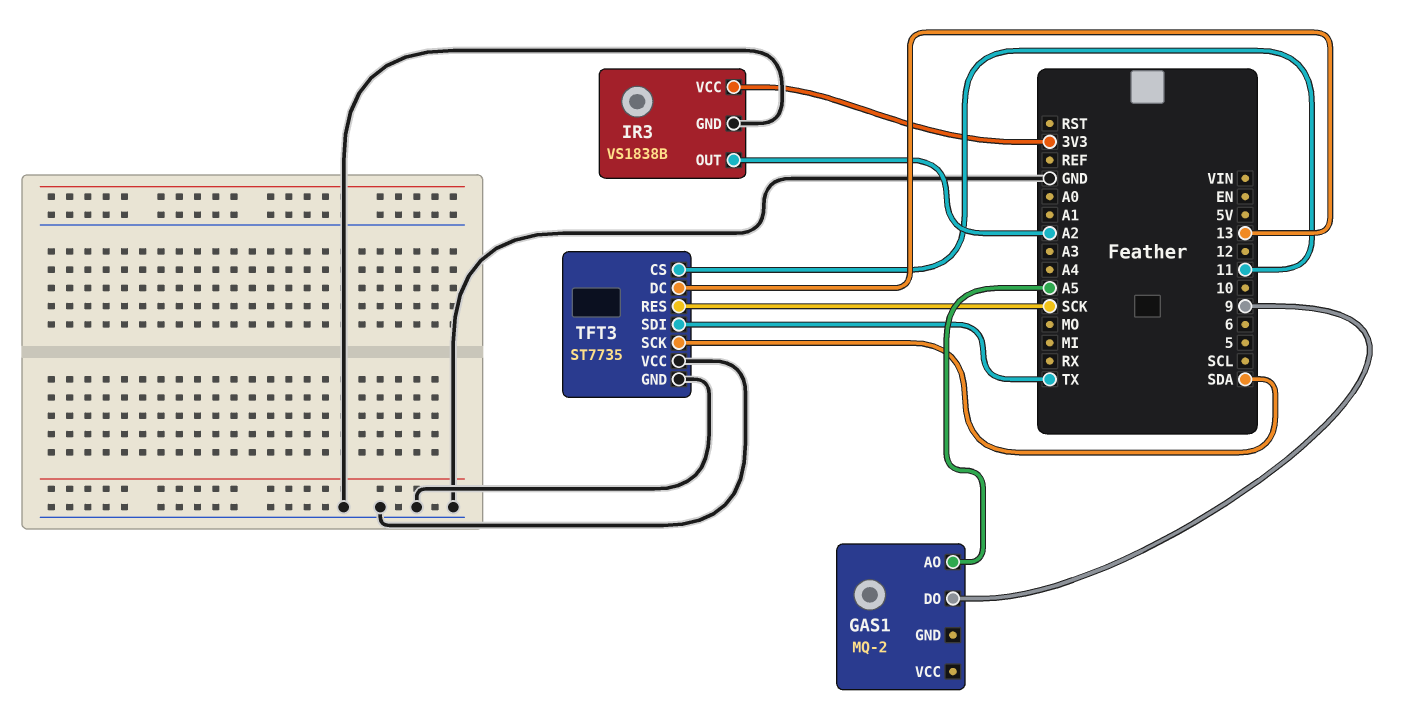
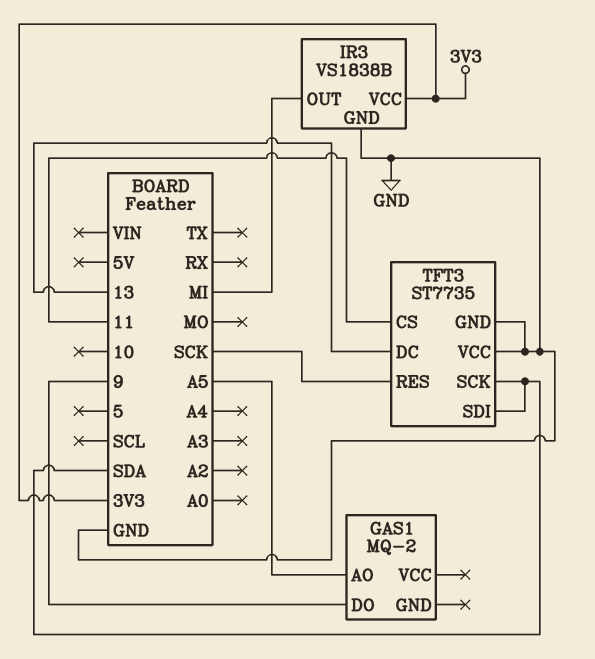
IR3 pin OUT: A2 -> MI
TFT3 pin SDI: TX -> SDA

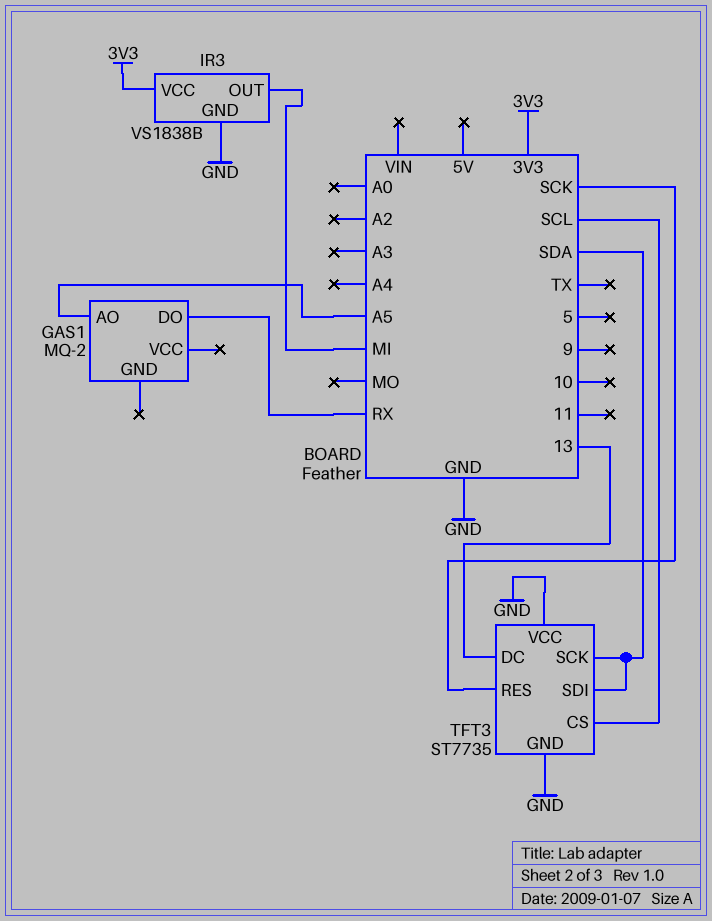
GAS1 pin DO: 9 -> RX
TFT3 pin CS: 11 -> SCL

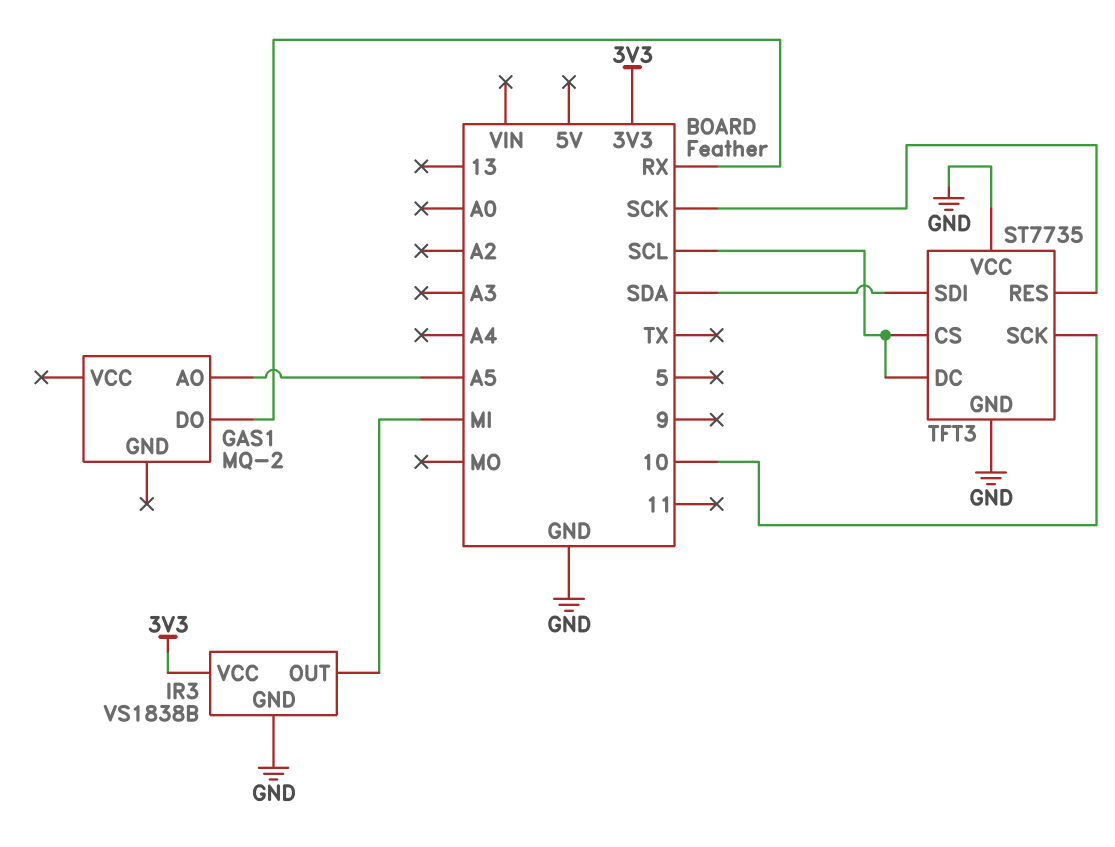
TFT3 pin DC: 13 -> SCL
TFT3 pin SCK: SDA -> 10

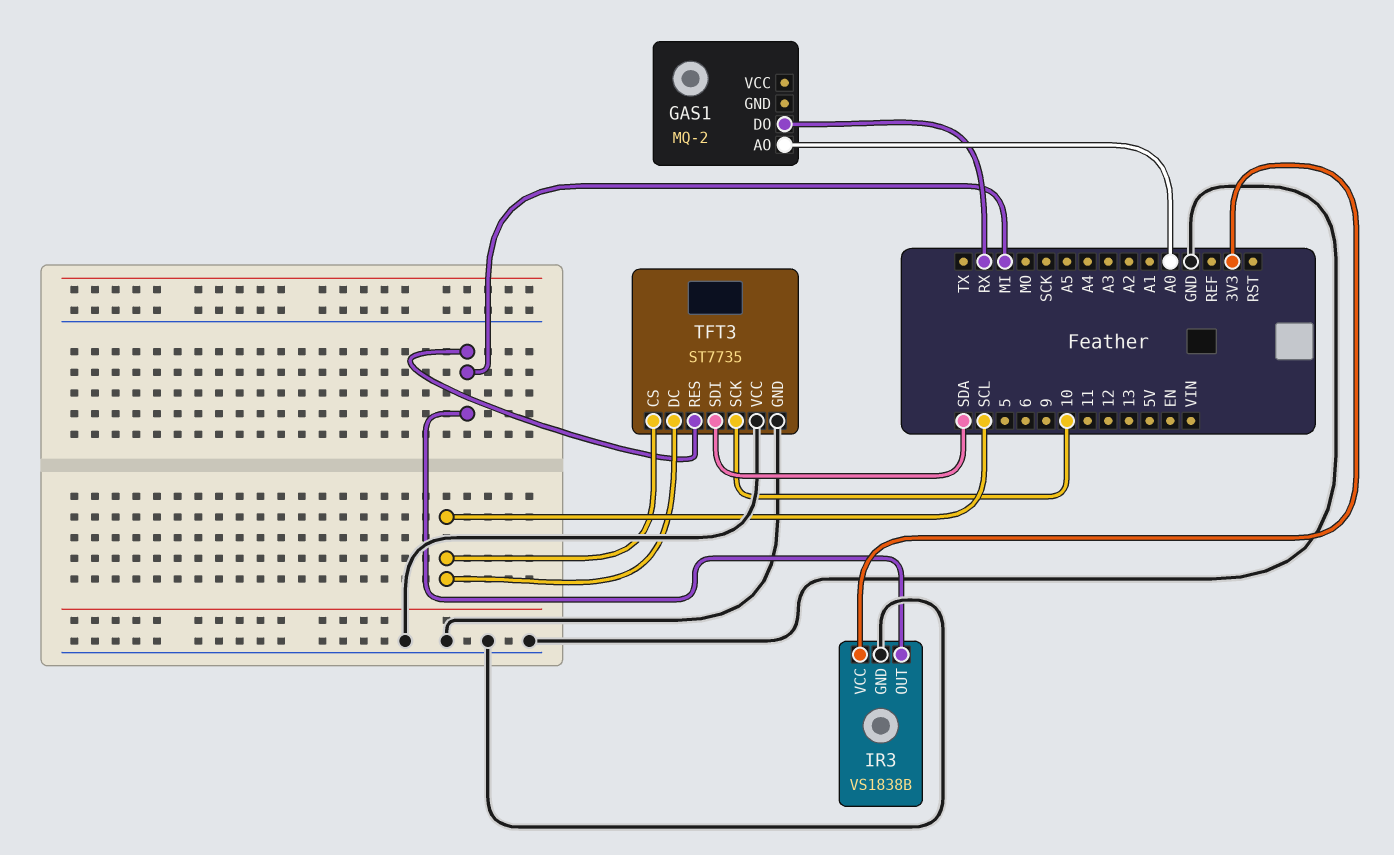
GAS1 pin AO: A5 -> A0
TFT3 pin RES: SCK -> MI

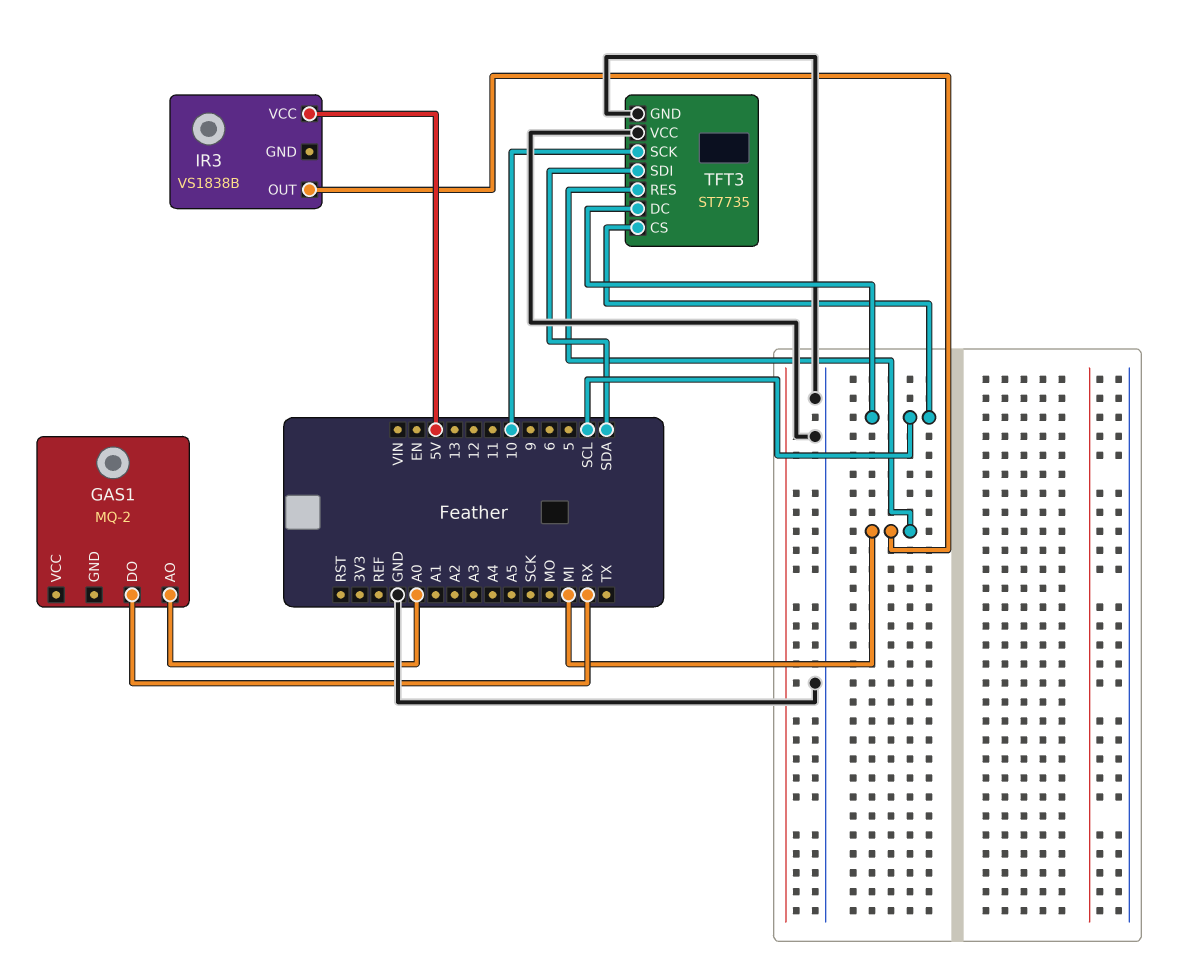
IR3 pin GND: GND -> none
IR3 pin VCC: 3V3 -> 5V

